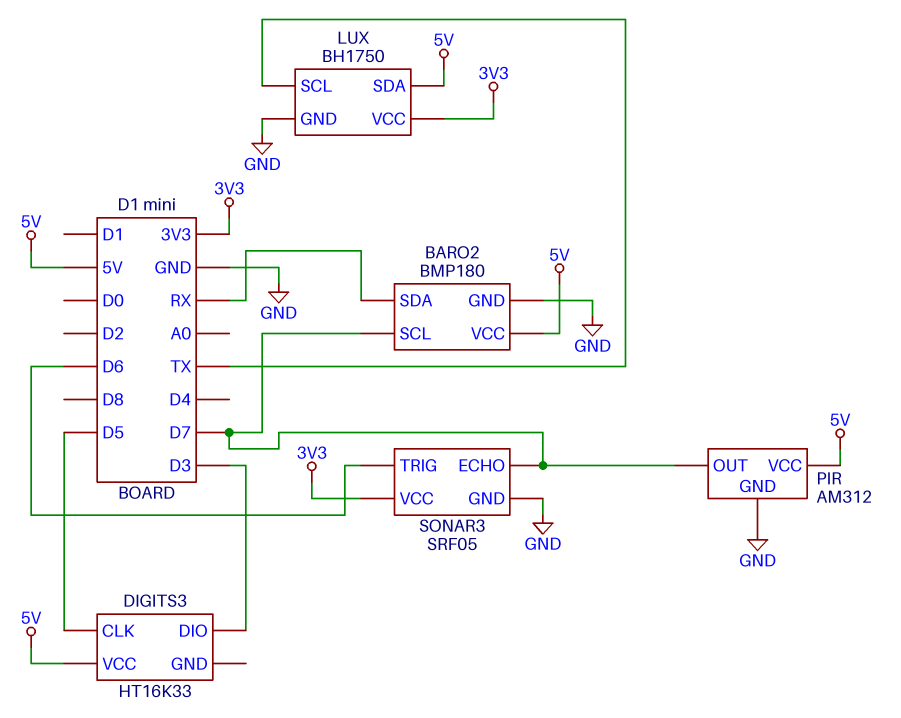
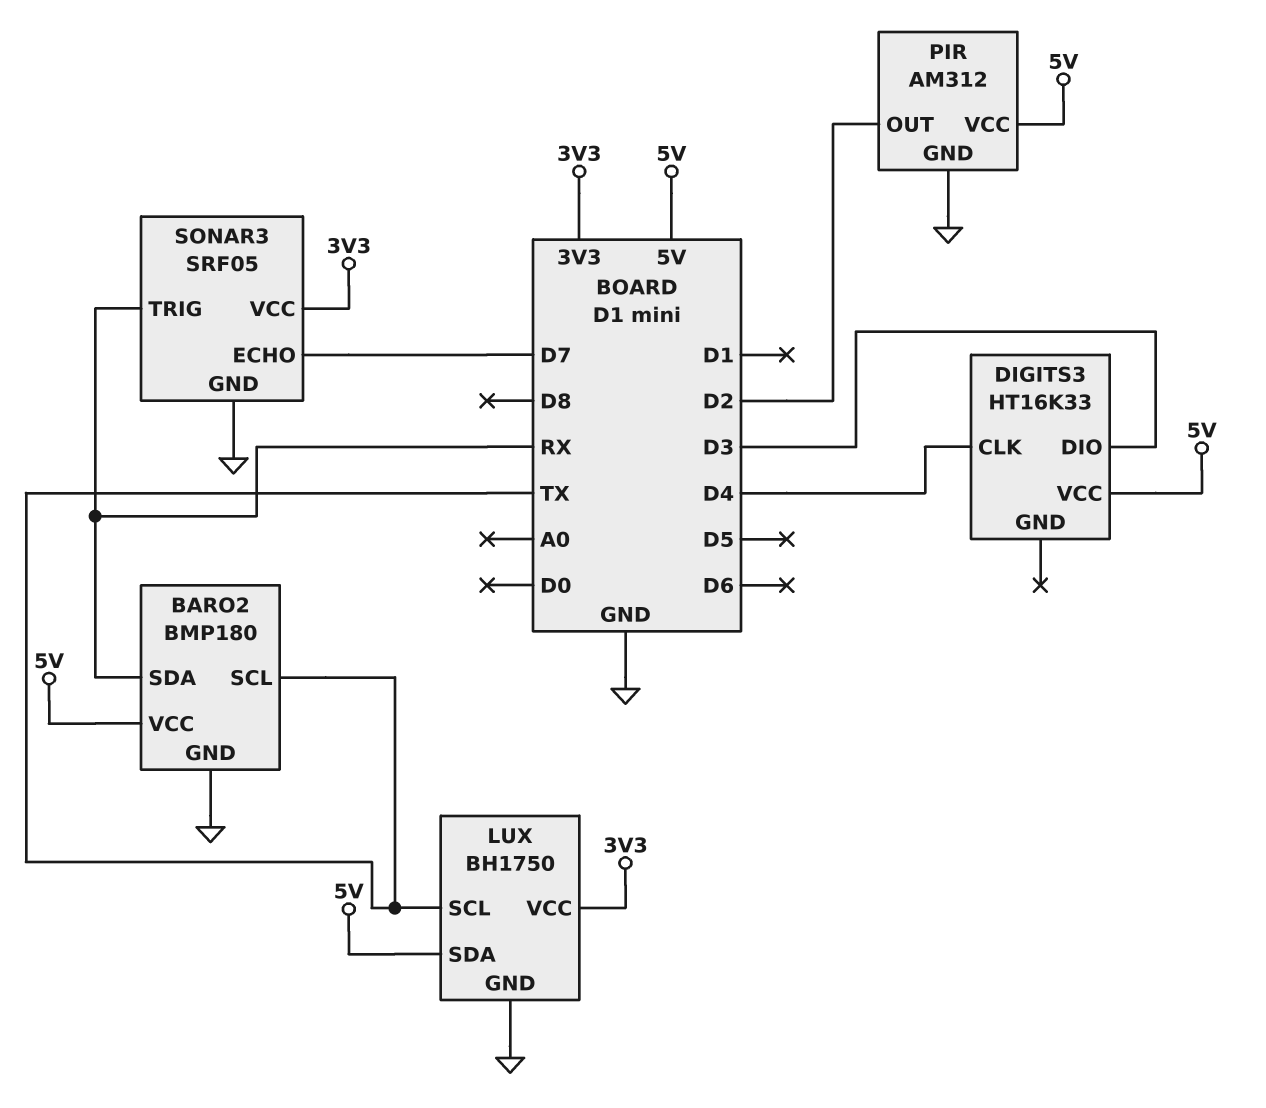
BARO2 pin SCL: D7 -> TX
DIGITS3 pin CLK: D5 -> D4
PIR pin OUT: D7 -> D2
SONAR3 pin TRIG: D6 -> RX

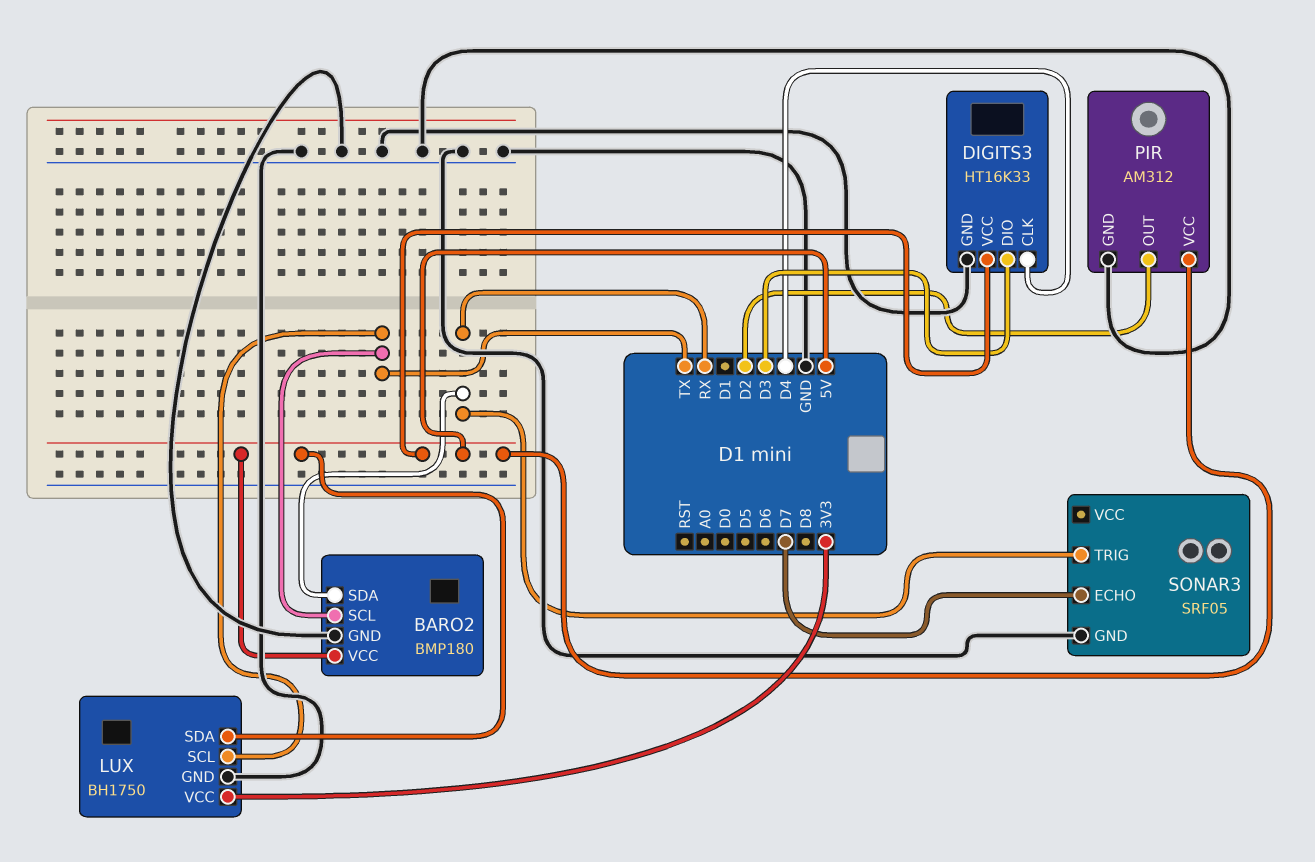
DIGITS3 pin GND: none -> GND
SONAR3 pin VCC: 3V3 -> none

